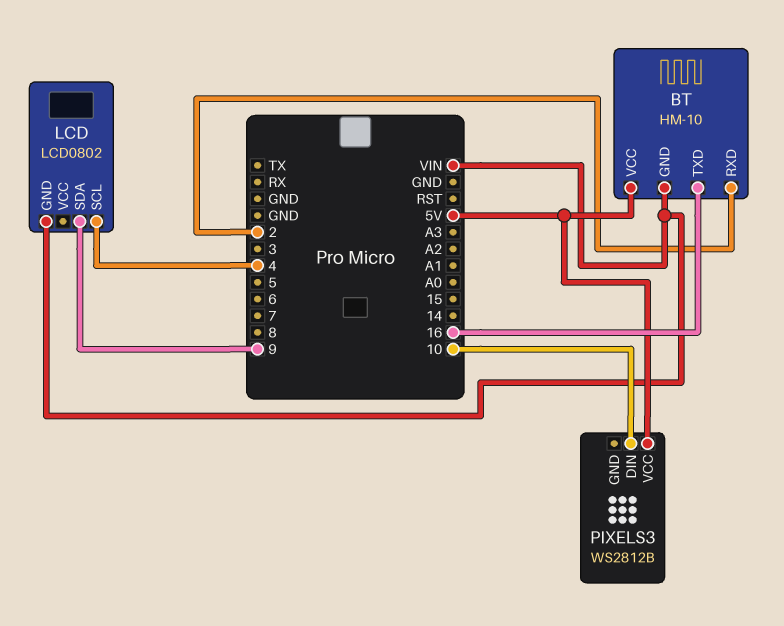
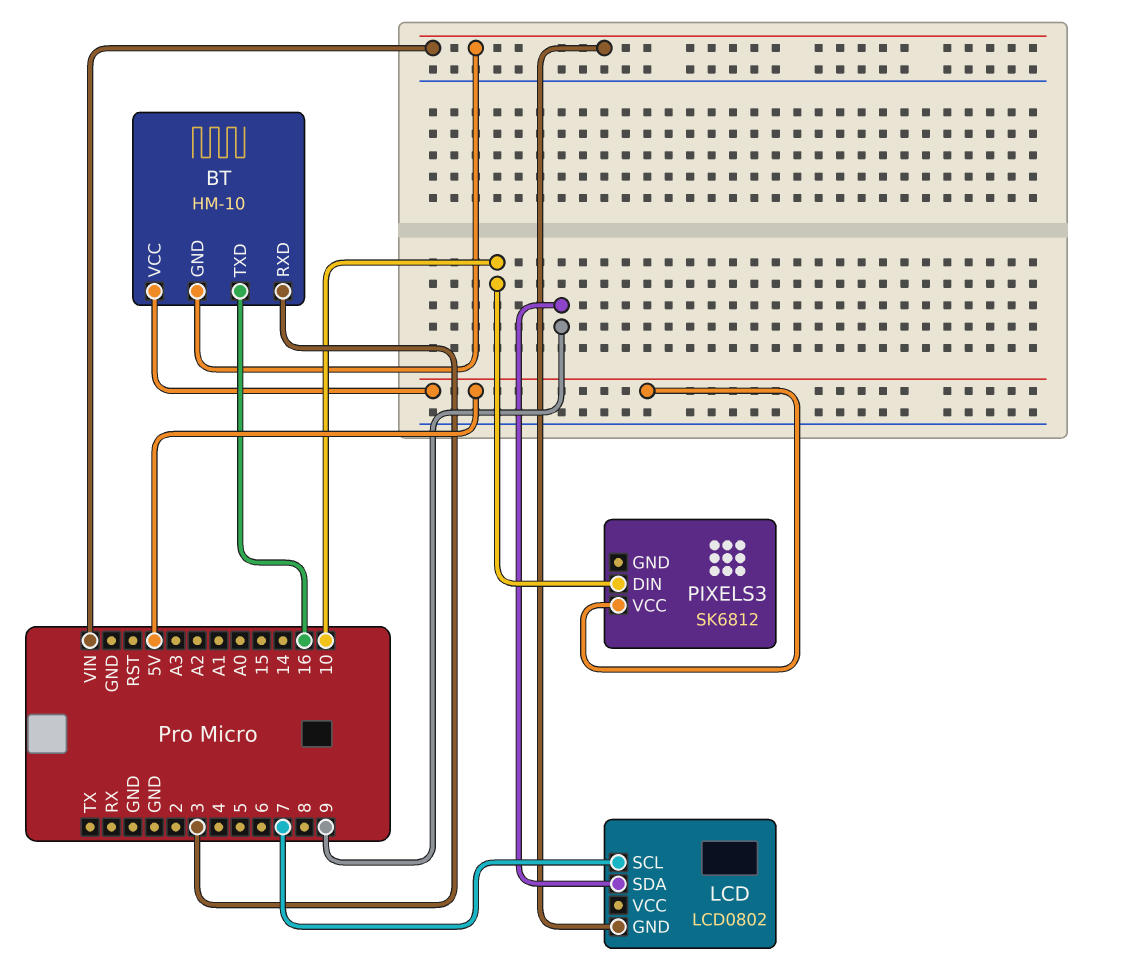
BT pin RXD: 2 -> 3
LCD pin SCL: 4 -> 7
PIXELS3: WS2812B -> SK6812

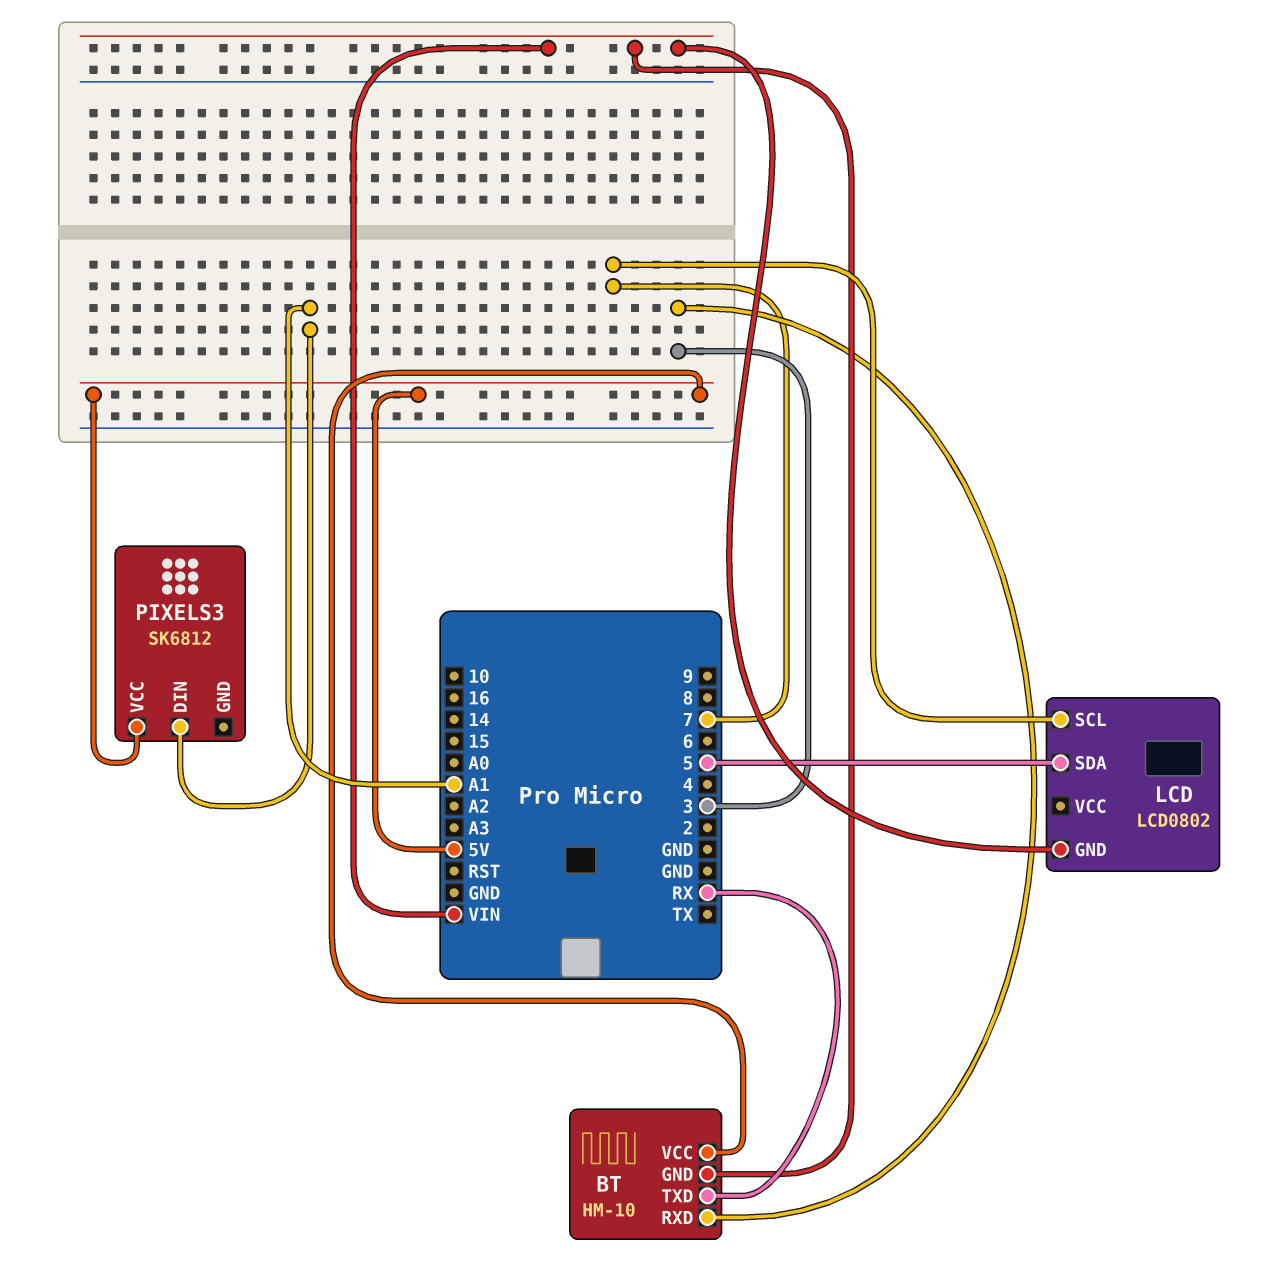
BT pin TXD: 16 -> RX
LCD pin SDA: 9 -> 5
PIXELS3 pin DIN: 10 -> A1

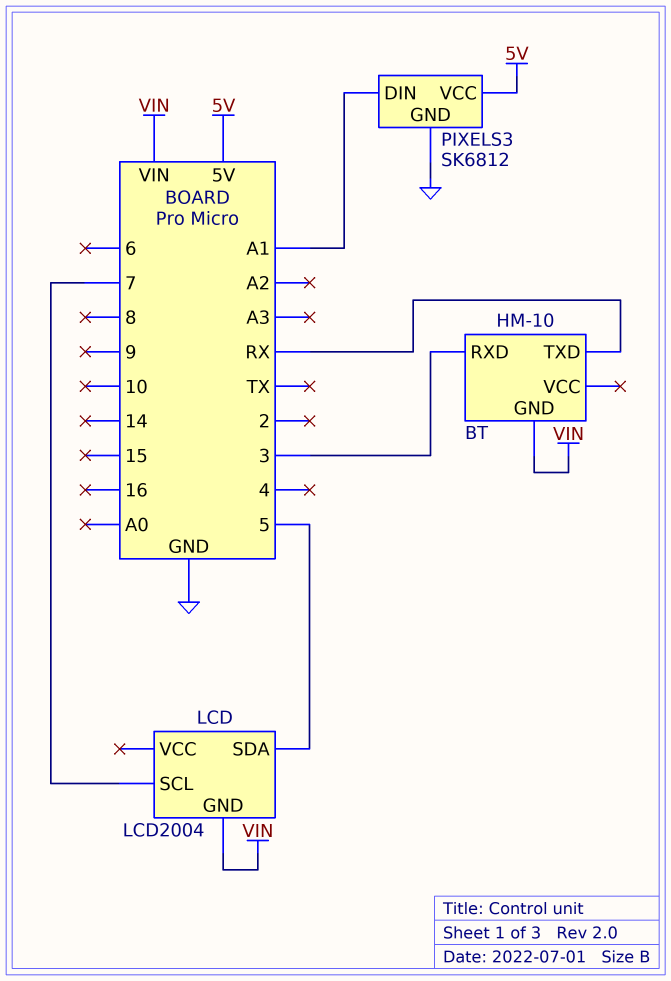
BT pin VCC: 5V -> none
LCD: LCD0802 -> LCD2004
PIXELS3 pin GND: none -> GND

